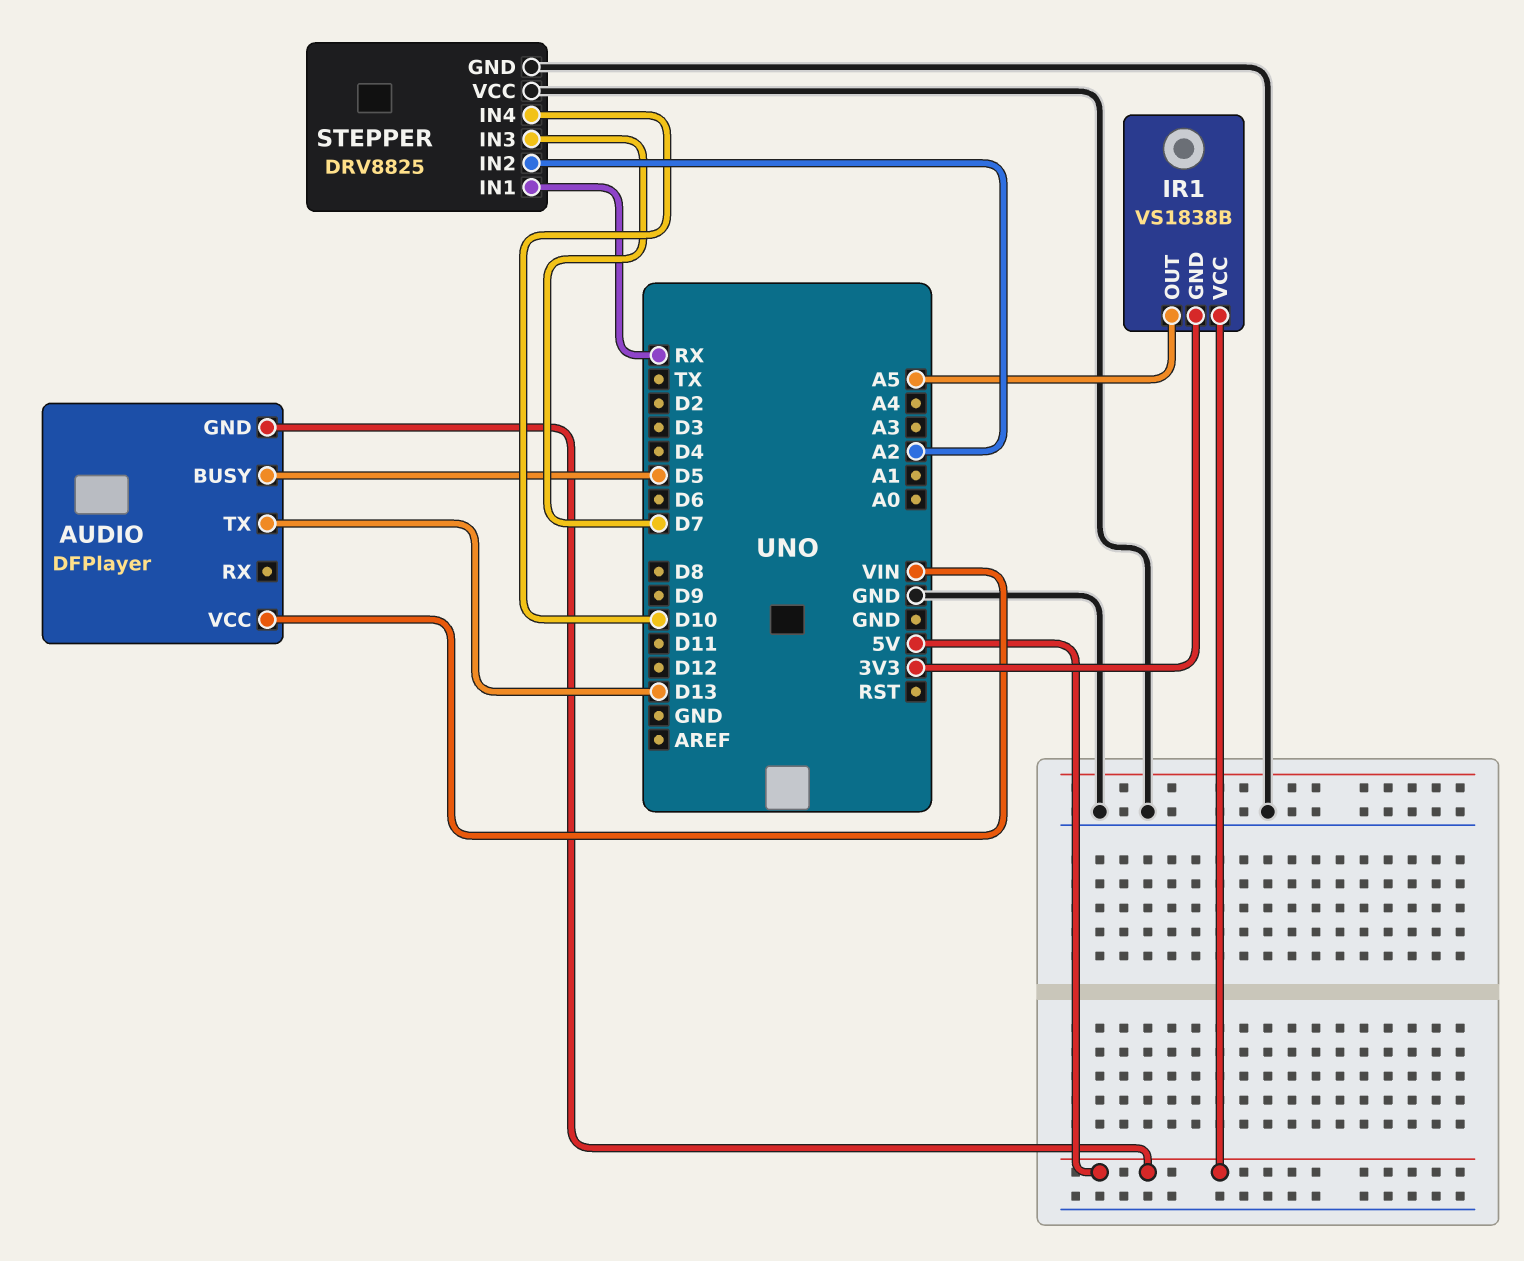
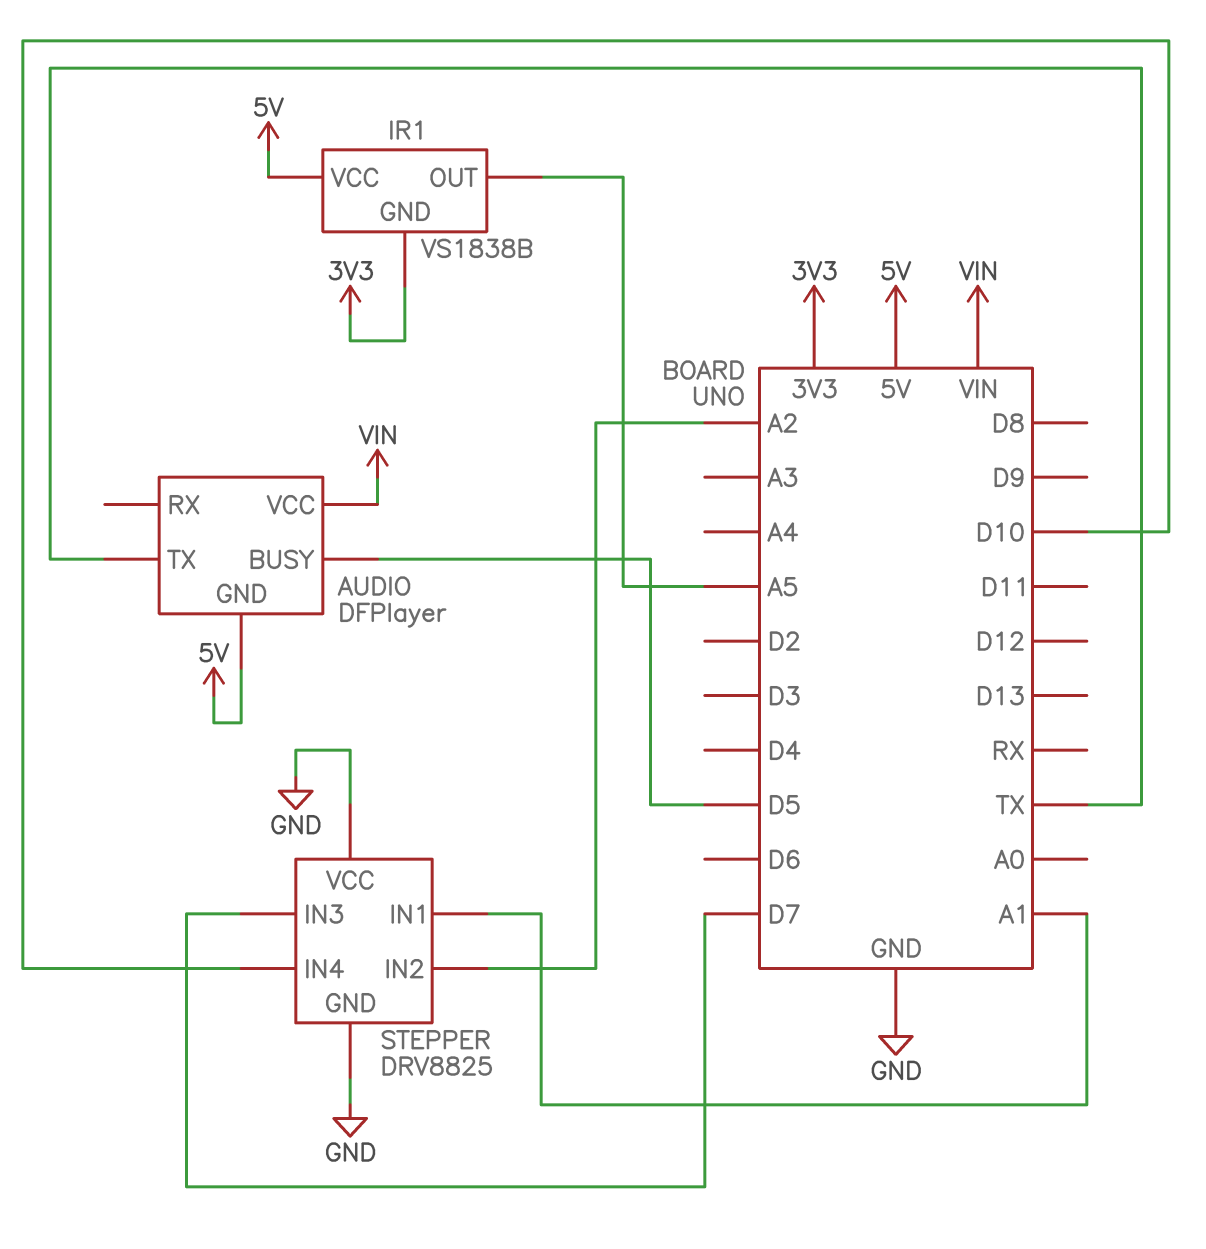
AUDIO pin TX: D13 -> TX
STEPPER pin IN1: RX -> A1

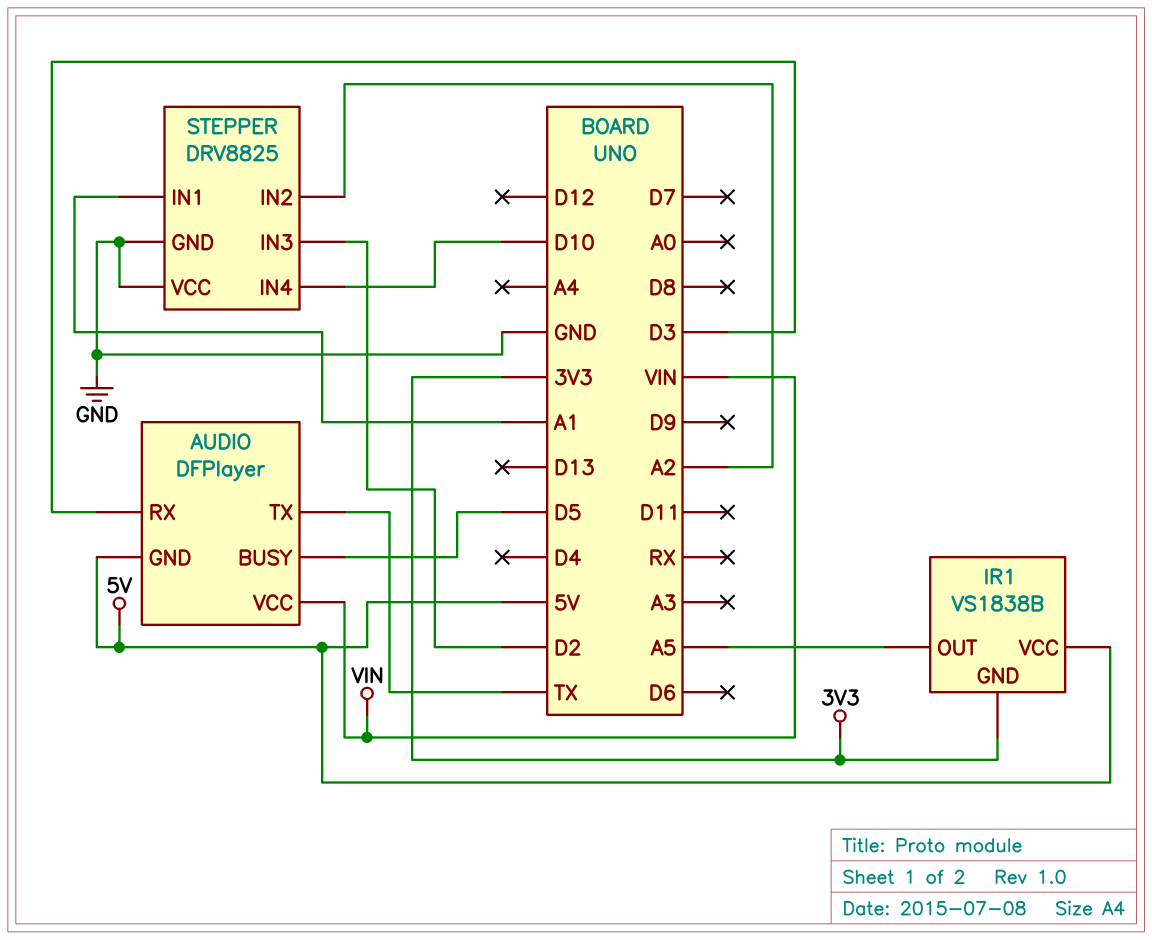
AUDIO pin RX: none -> D3
STEPPER pin IN3: D7 -> D2

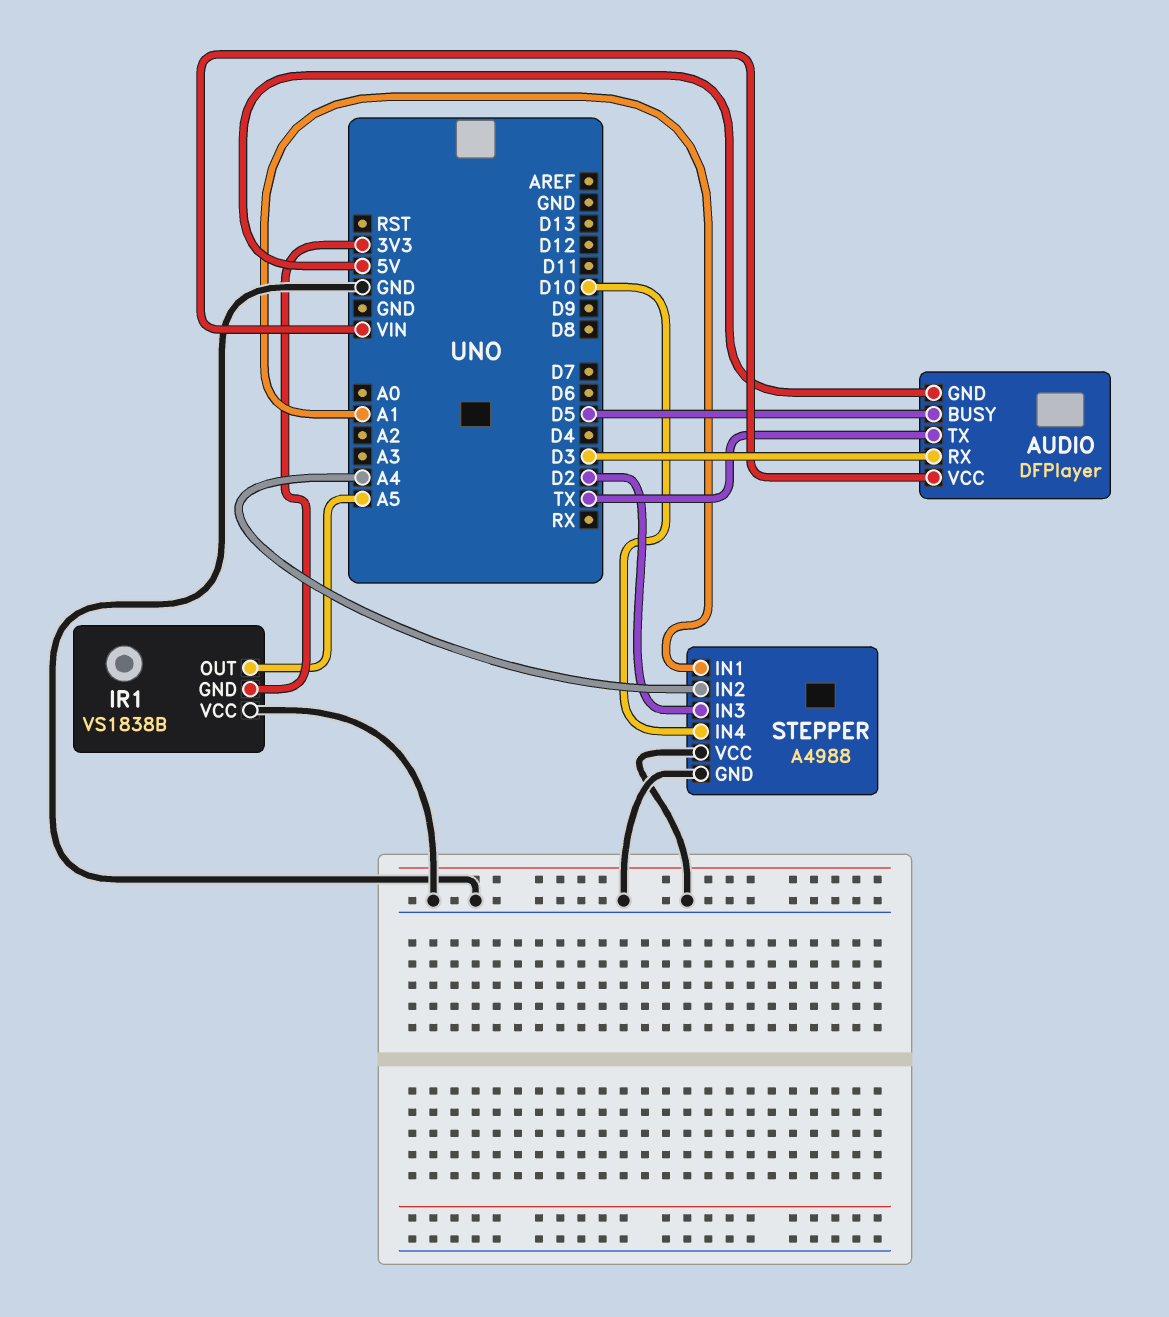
IR1 pin VCC: 5V -> GND
STEPPER: DRV8825 -> A4988
STEPPER pin IN2: A2 -> A4

